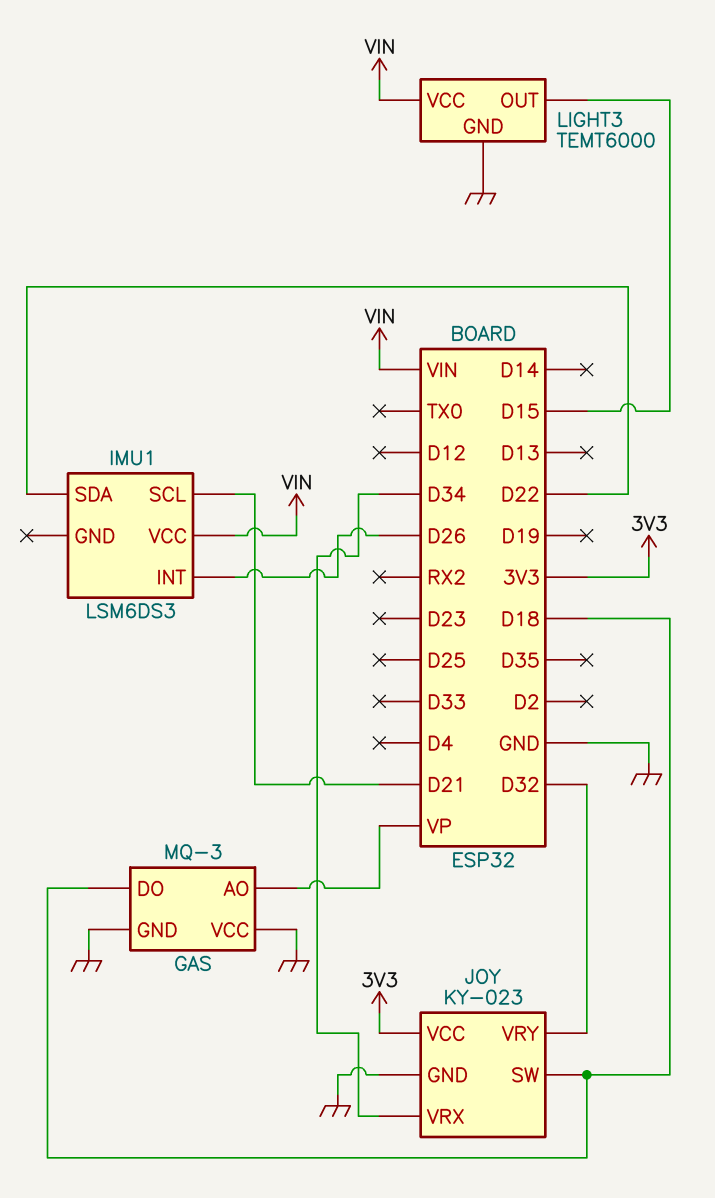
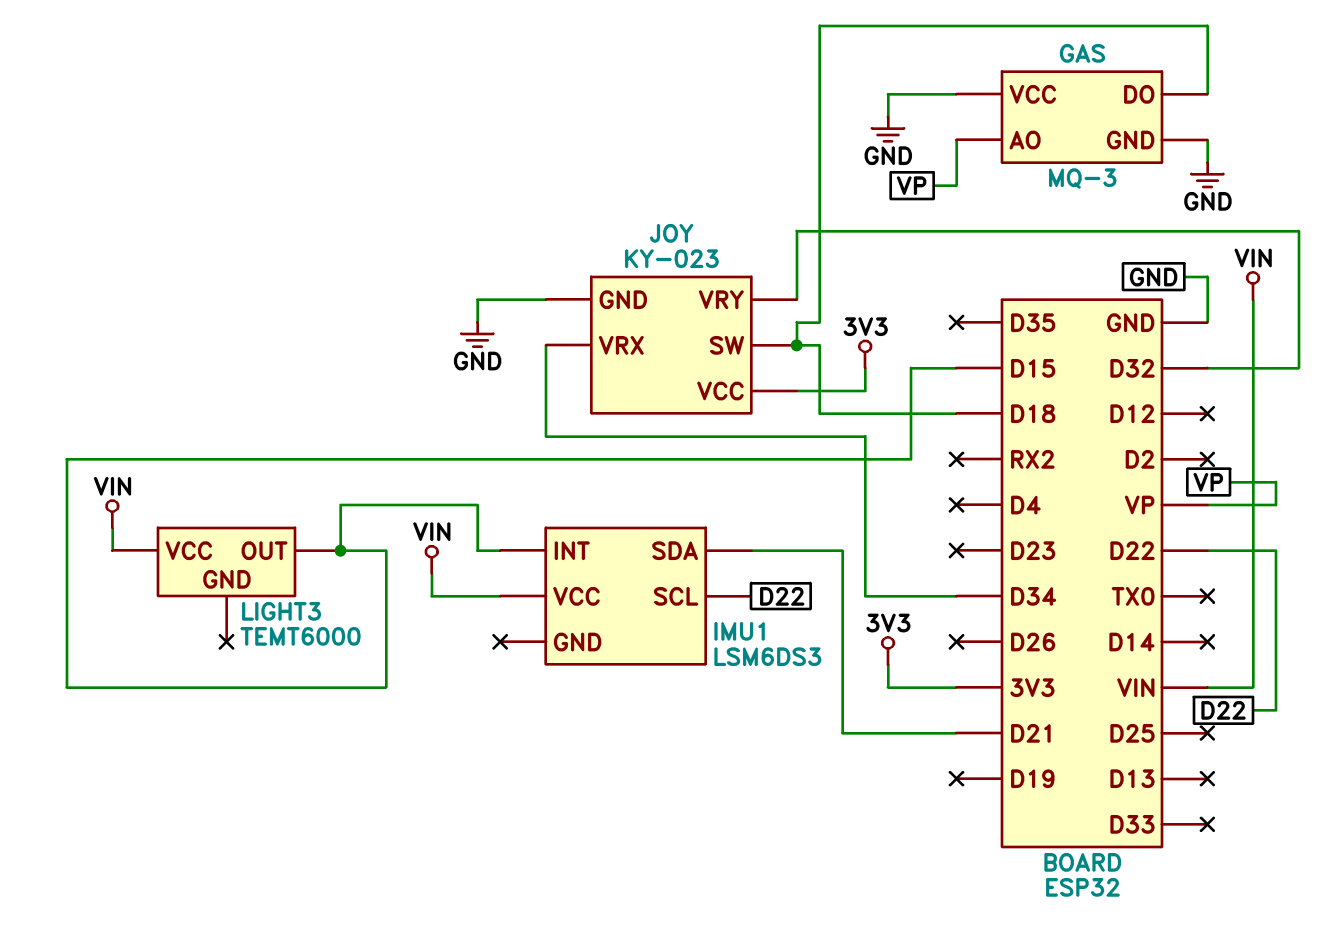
IMU1 pin INT: D26 -> D15
IMU1 pin SCL: D21 -> D22
IMU1 pin SDA: D22 -> D21
LIGHT3 pin GND: GND -> none

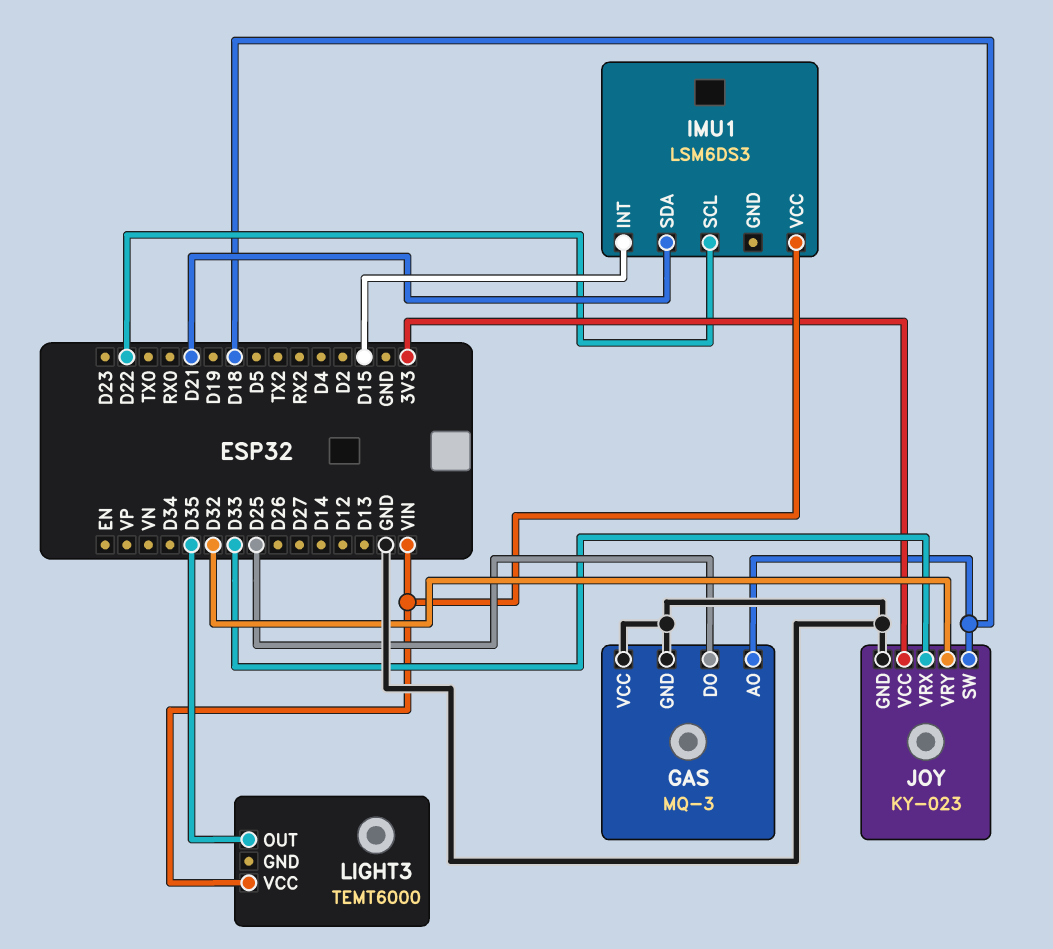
GAS pin AO: VP -> D18
GAS pin DO: D18 -> D25
JOY pin VRX: D34 -> D33
LIGHT3 pin OUT: D15 -> D35

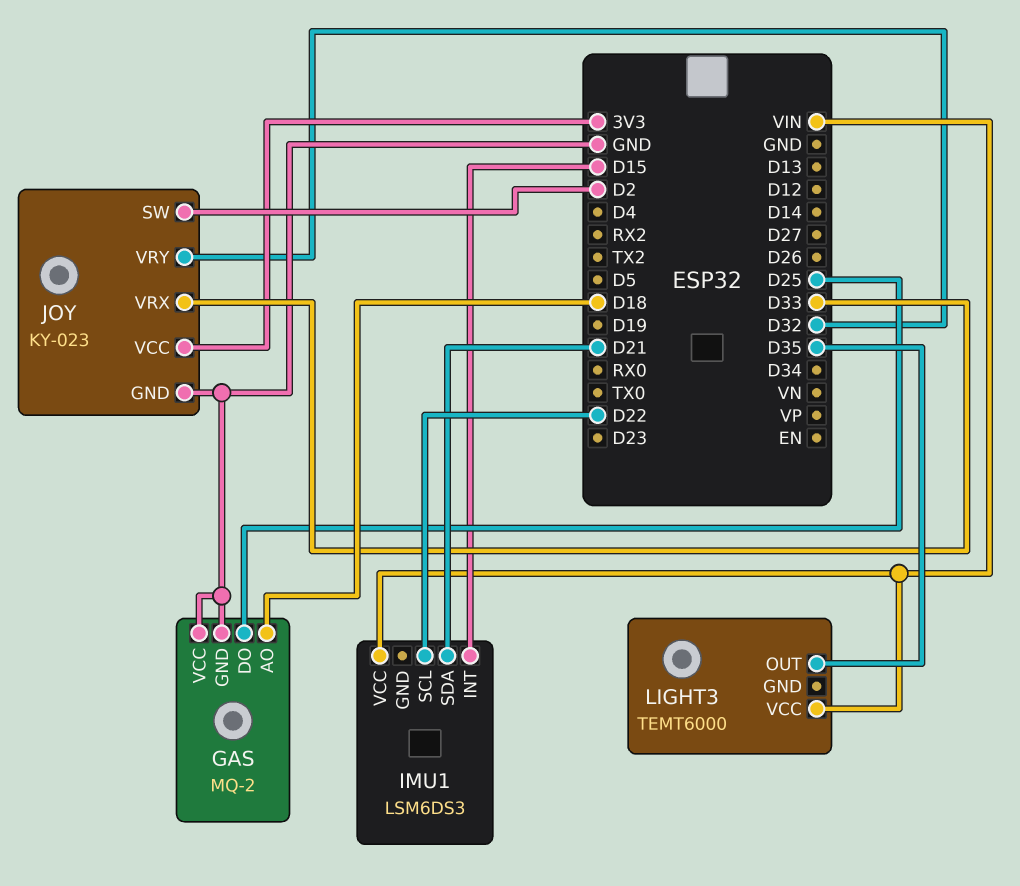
GAS: MQ-3 -> MQ-2
JOY pin SW: D18 -> D2

